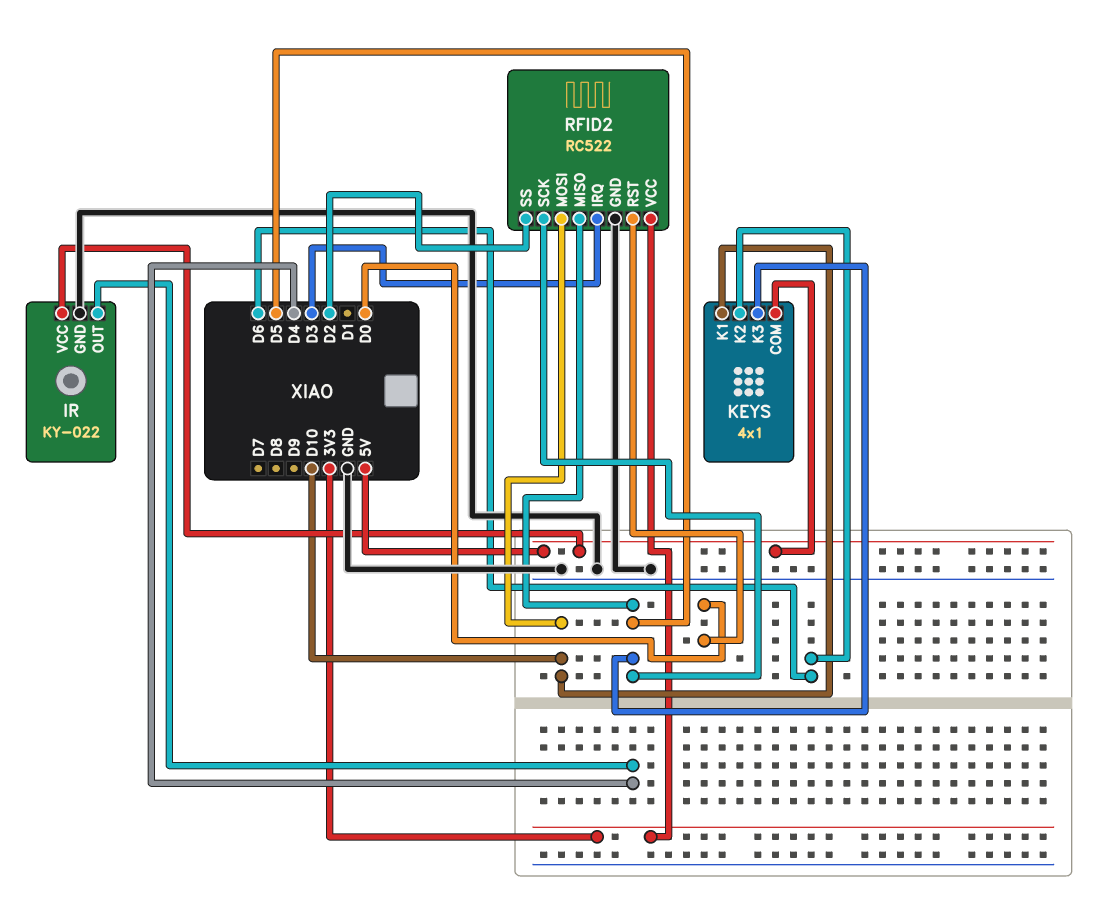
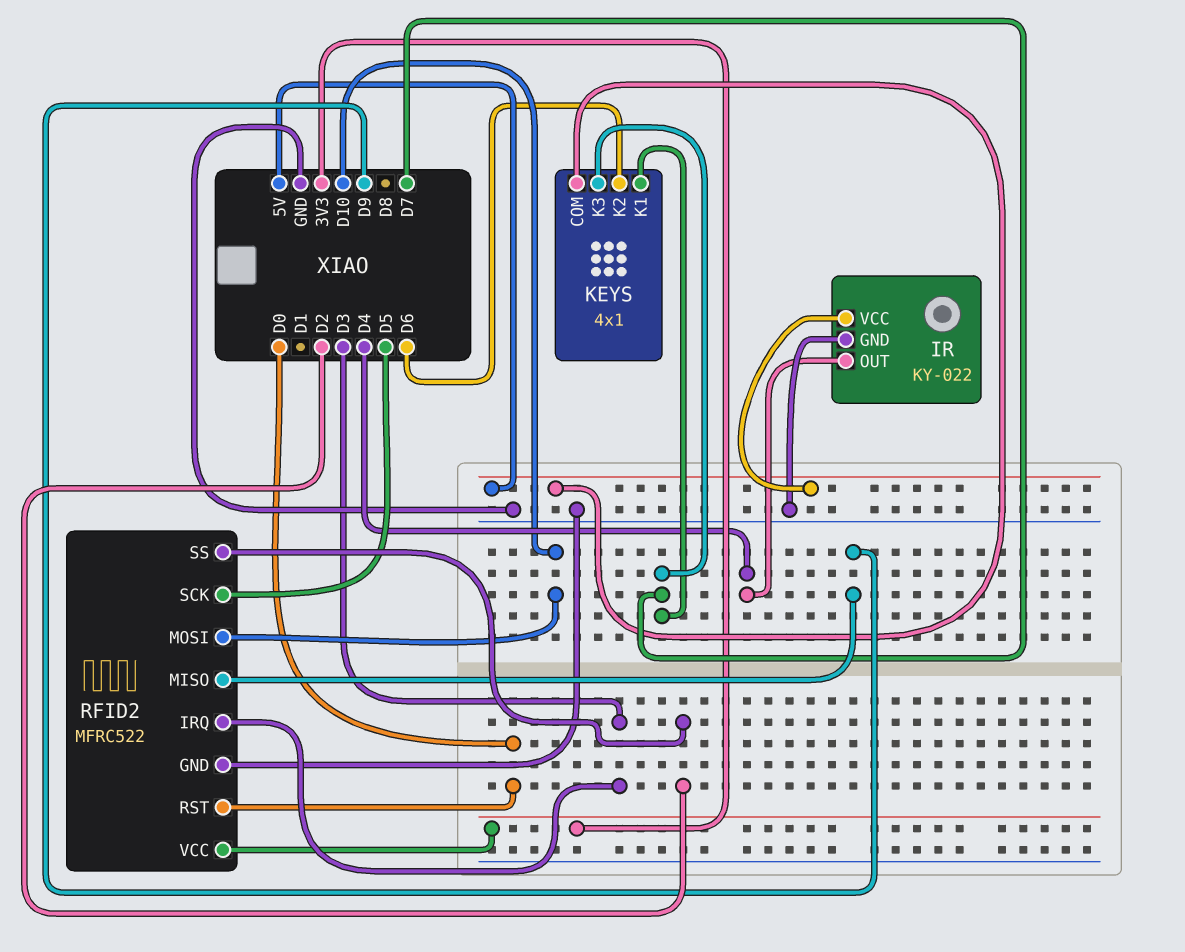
KEYS pin K1: D10 -> D7
KEYS pin K3: D5 -> D7
RFID2: RC522 -> MFRC522
RFID2 pin MISO: D5 -> D9

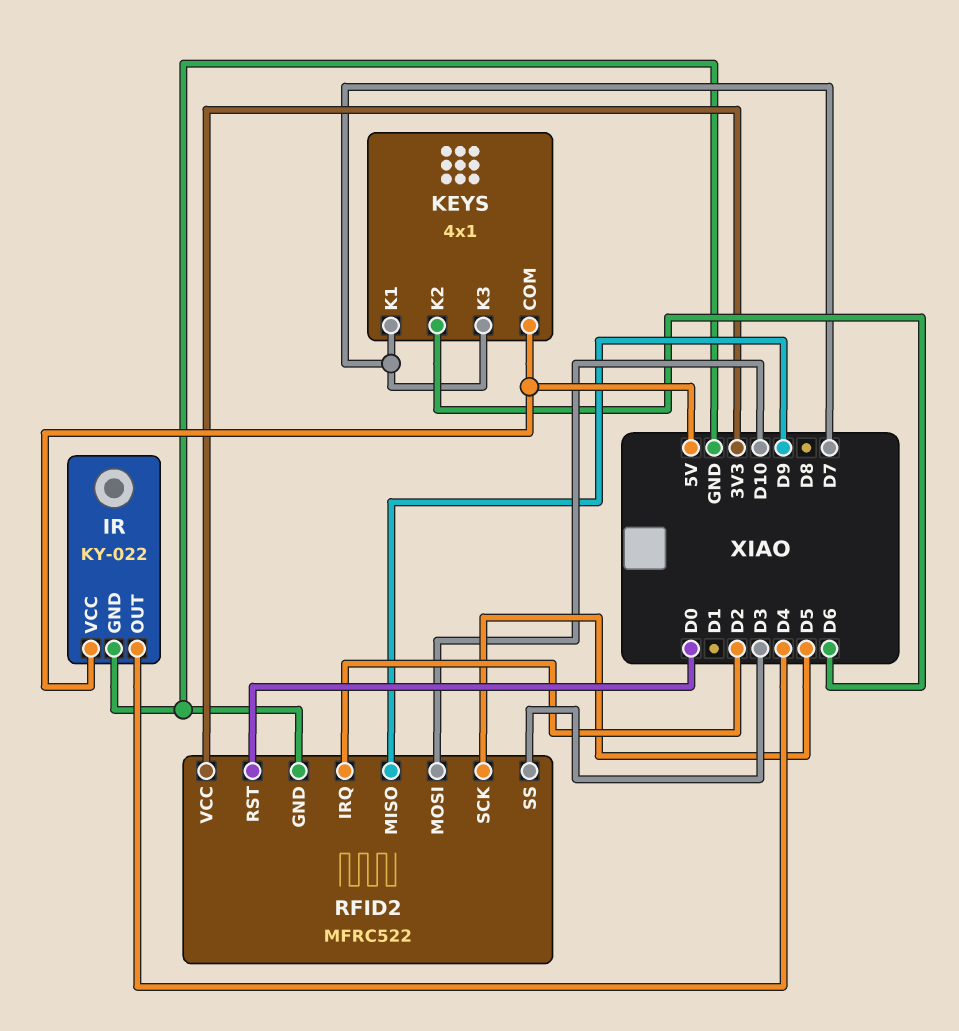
RFID2 pin IRQ: D3 -> D2
RFID2 pin SS: D2 -> D3

